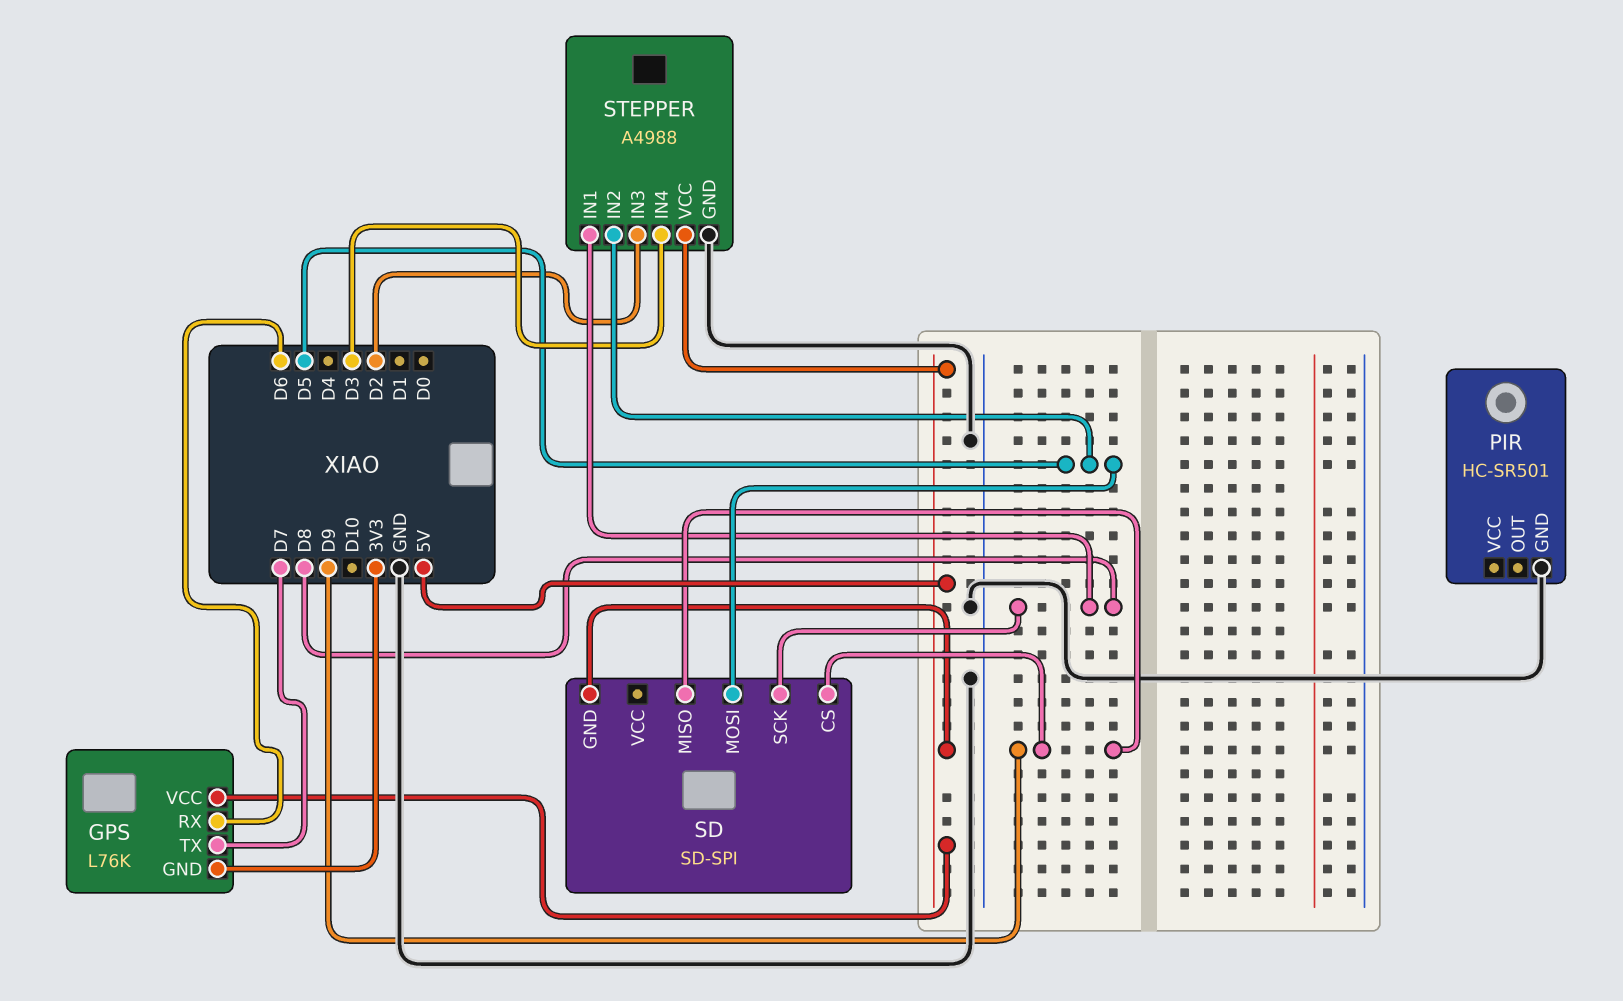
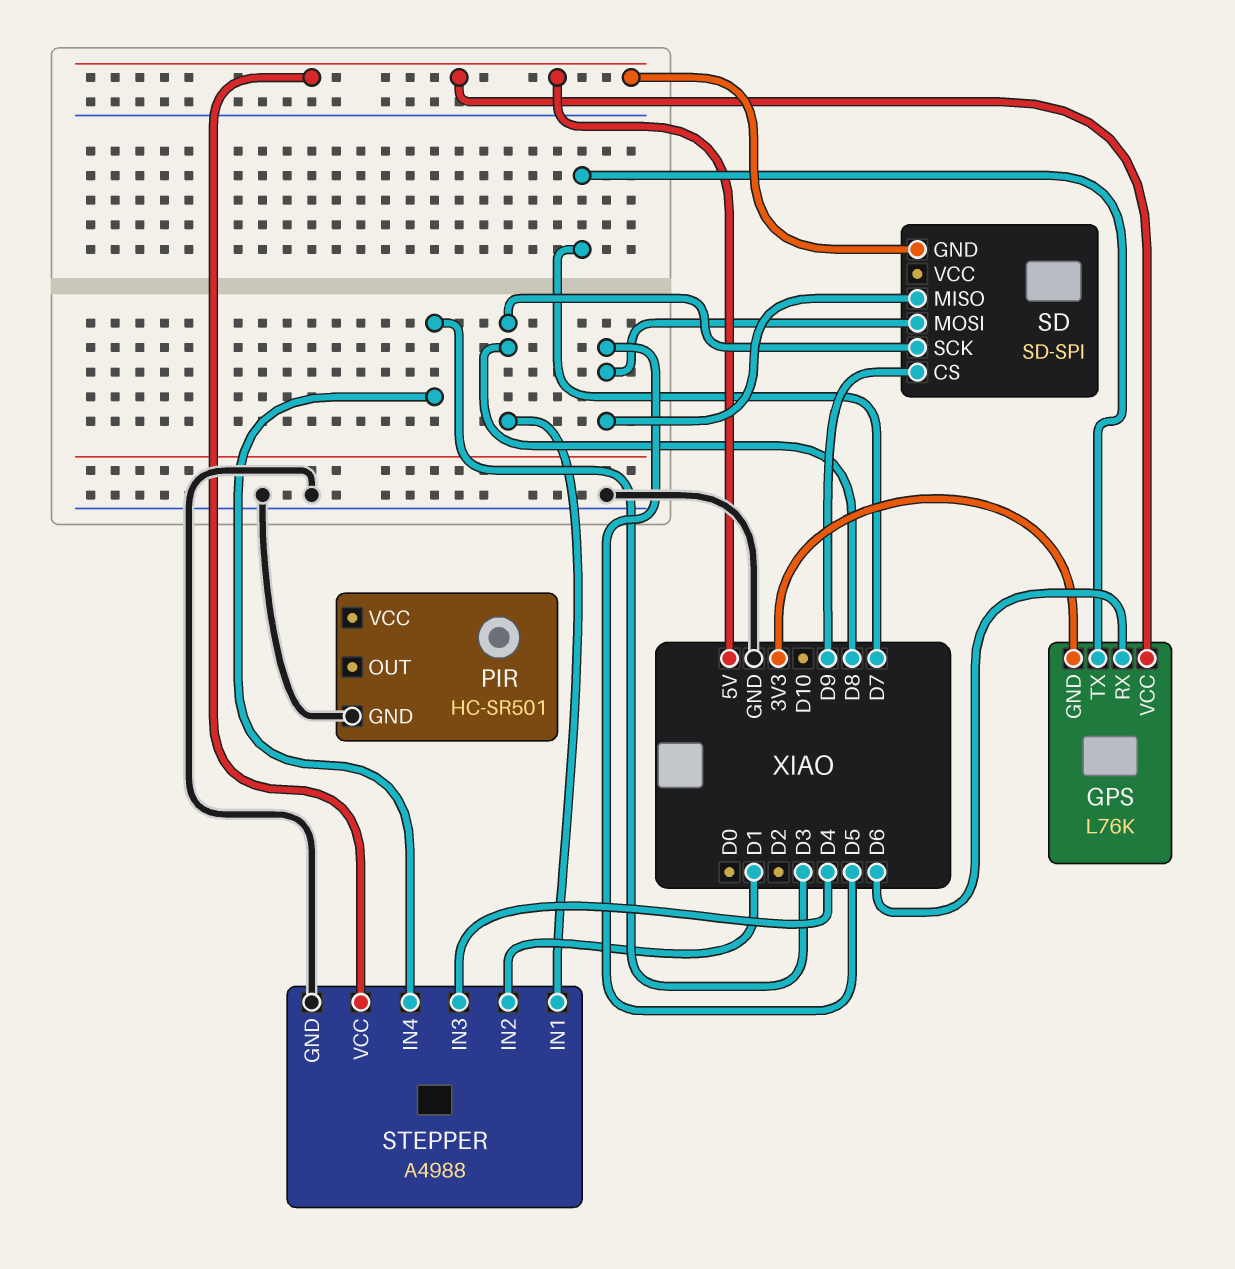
SD pin MISO: D9 -> D5
STEPPER pin IN2: D5 -> D1
STEPPER pin IN3: D2 -> D4

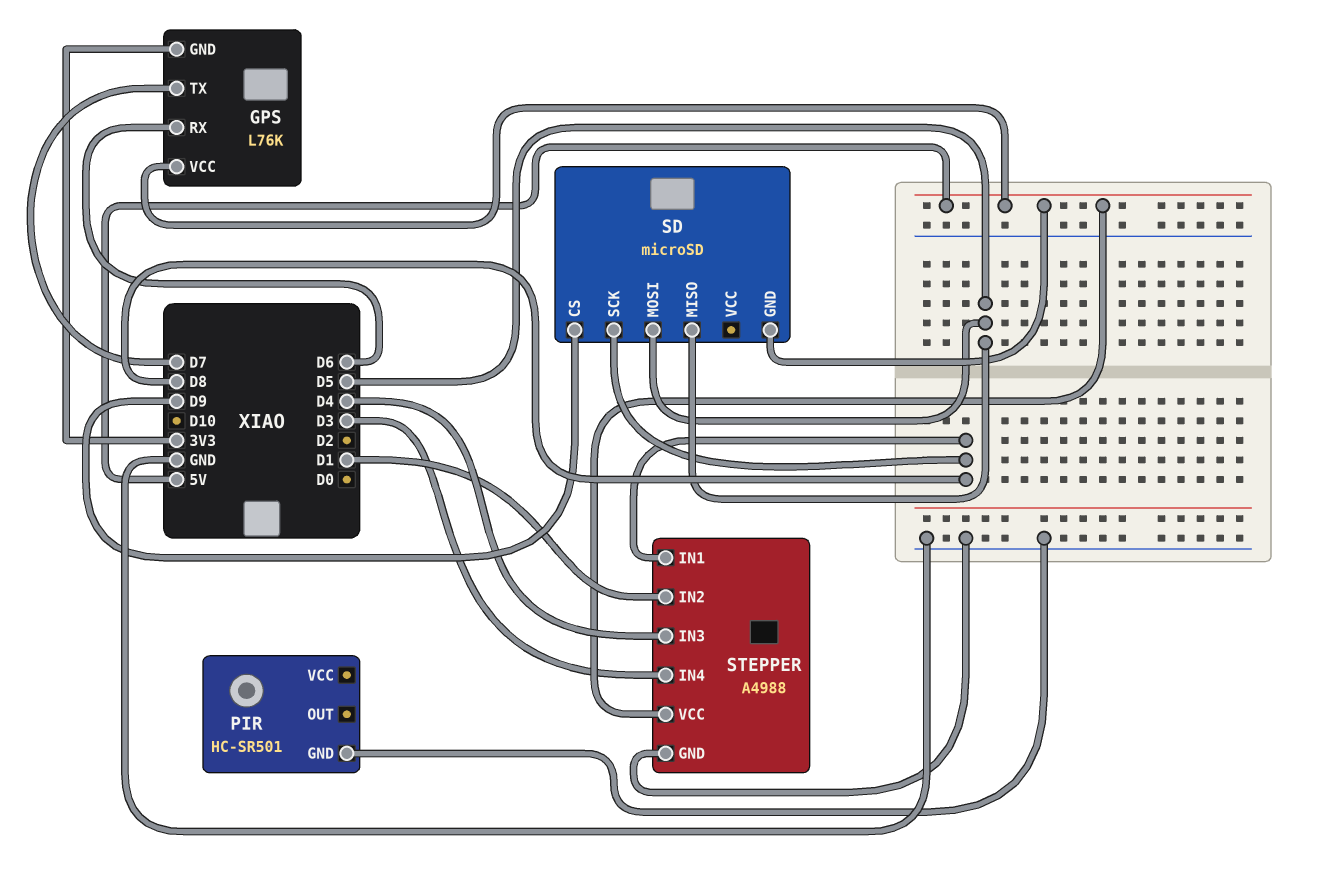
SD: SD-SPI -> microSD

